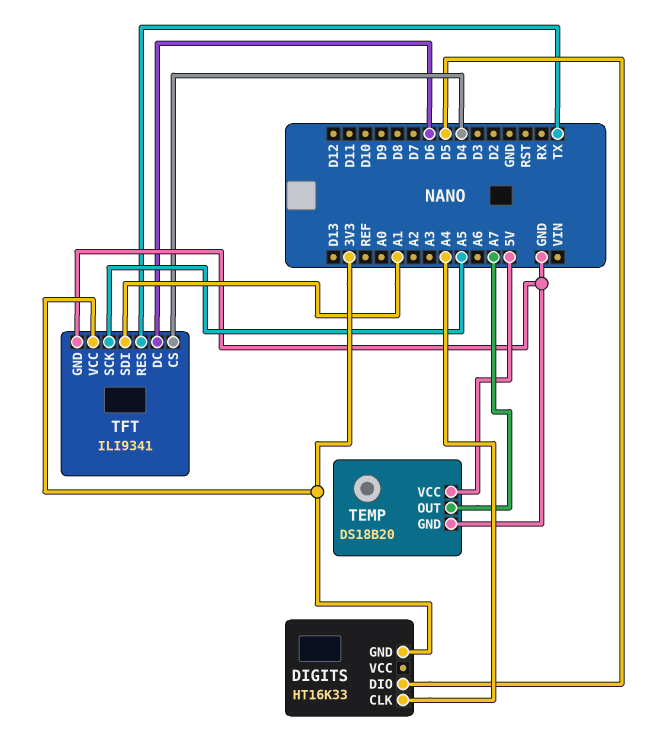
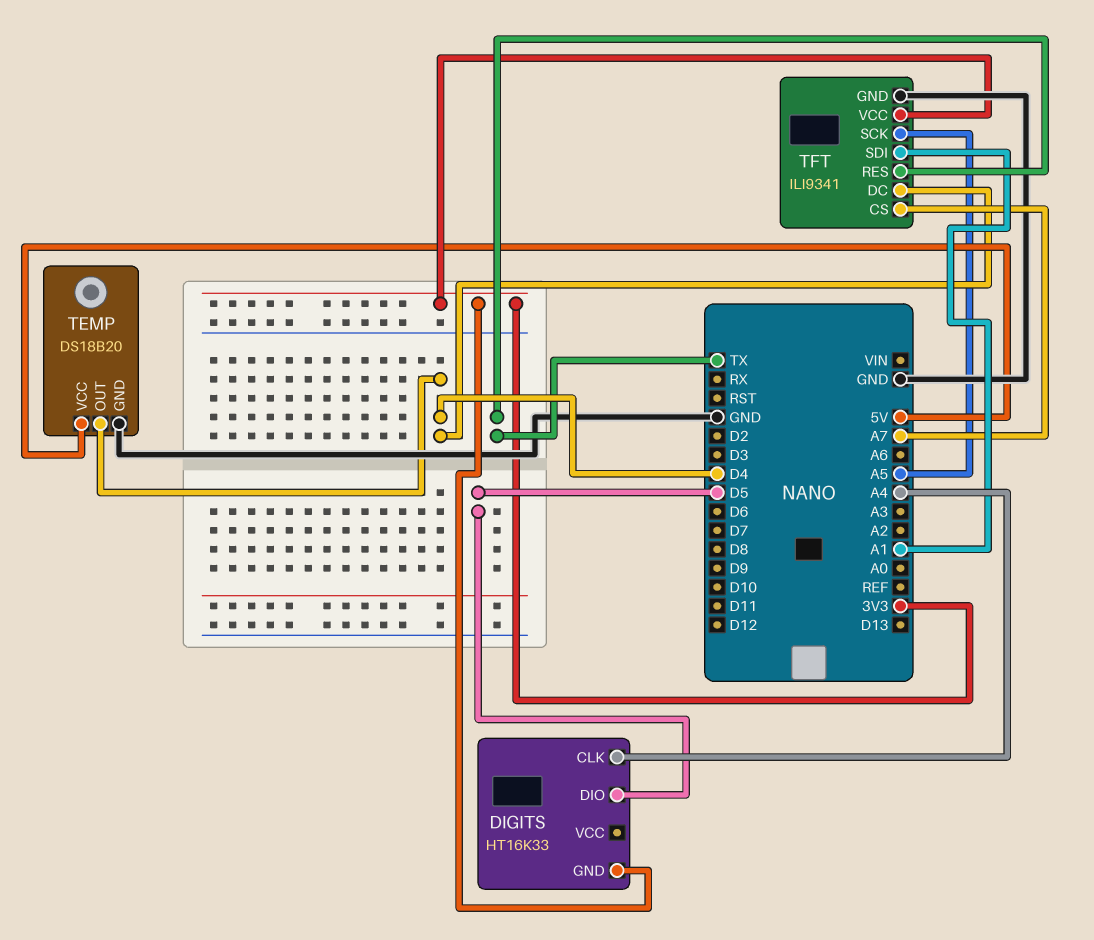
TEMP pin OUT: A7 -> D4
TFT pin CS: D4 -> A7
TFT pin DC: D6 -> D4

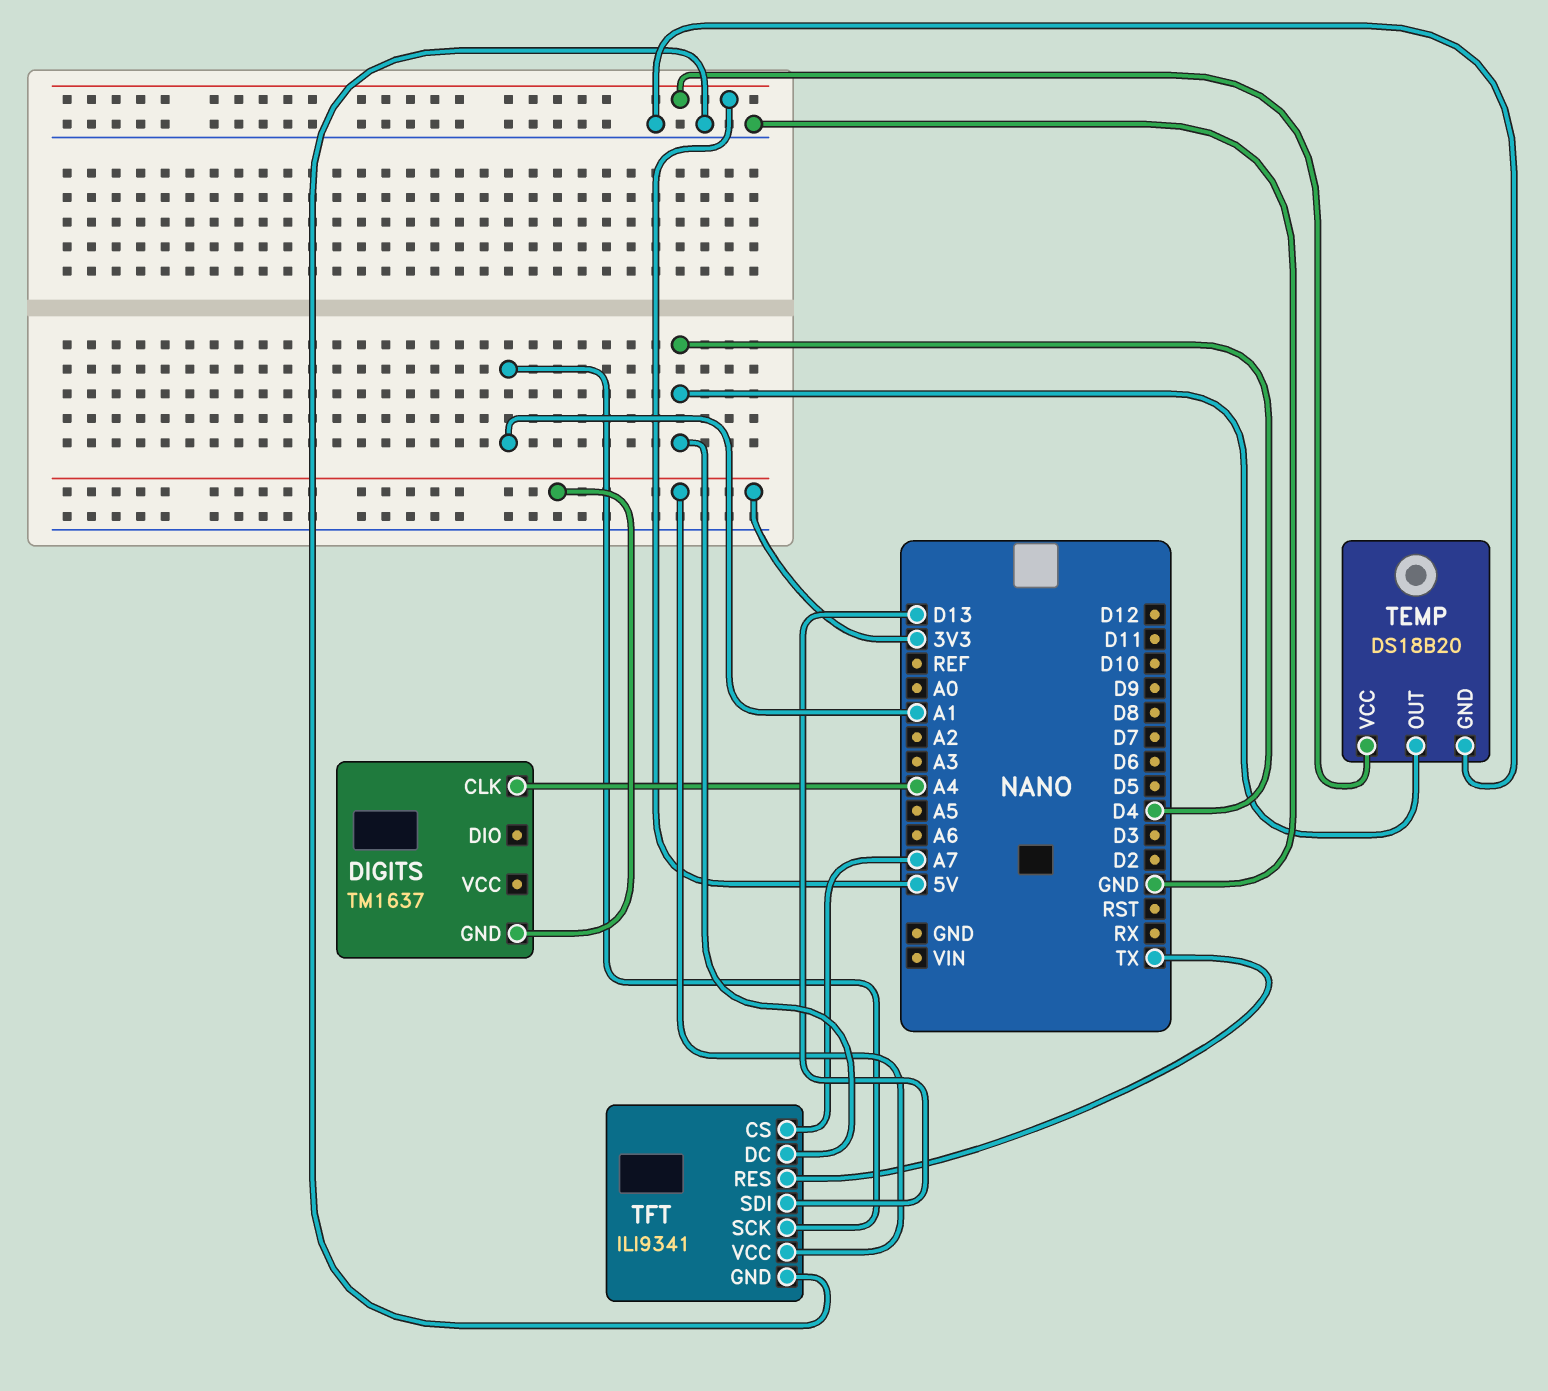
DIGITS: HT16K33 -> TM1637
DIGITS pin DIO: D5 -> none
TFT pin SCK: A5 -> A1
TFT pin SDI: A1 -> D13

